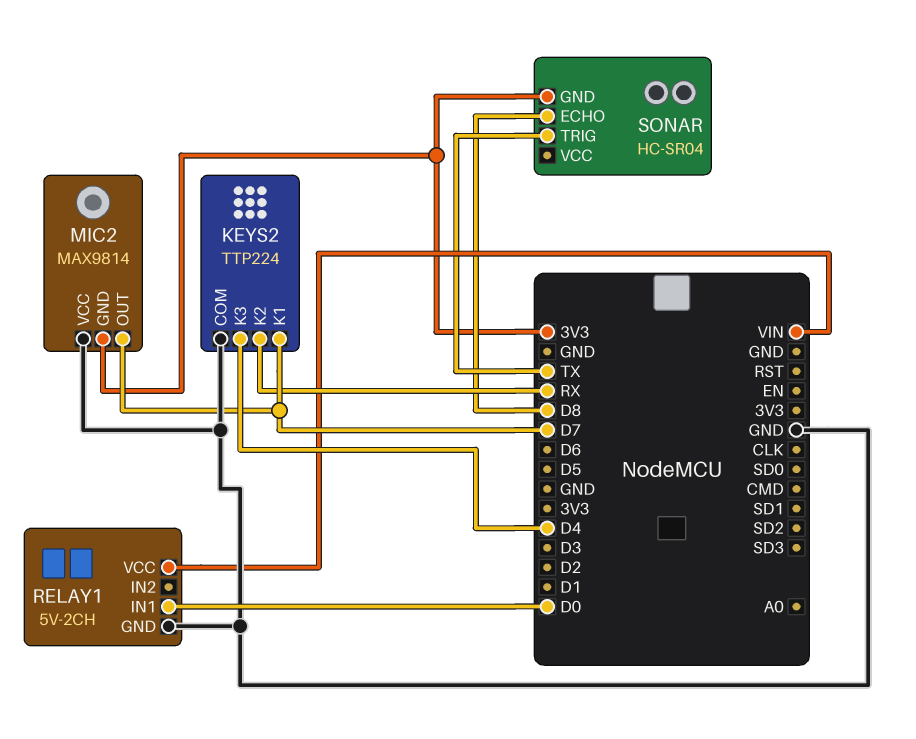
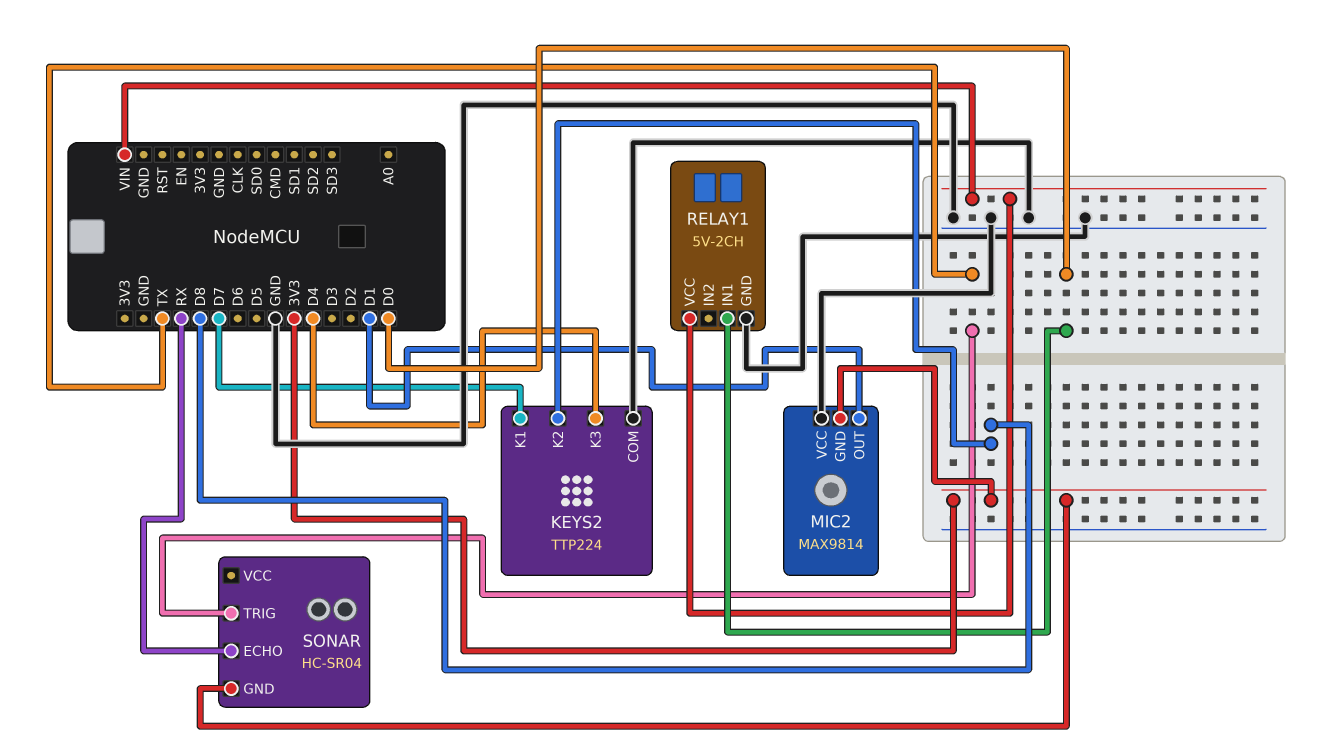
KEYS2 pin K2: RX -> D8
MIC2 pin OUT: D7 -> D1
SONAR pin ECHO: D8 -> RX

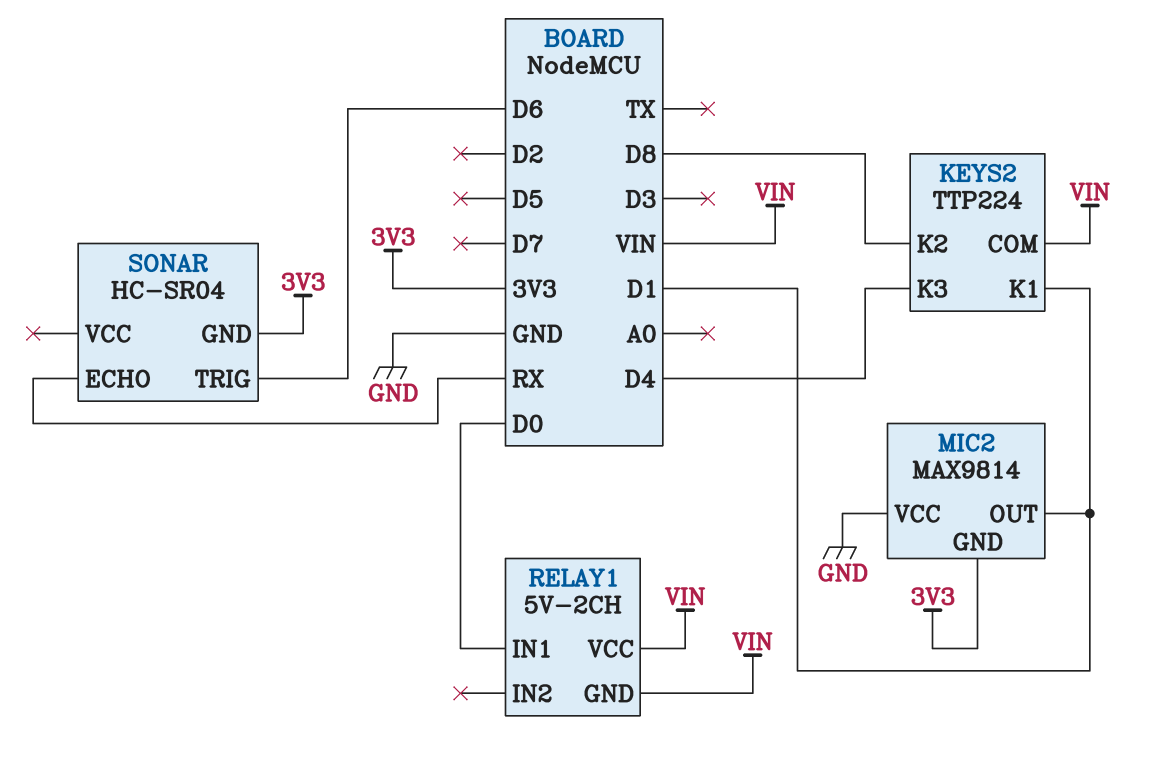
KEYS2 pin COM: GND -> VIN
KEYS2 pin K1: D7 -> D1
RELAY1 pin GND: GND -> VIN
SONAR pin TRIG: TX -> D6

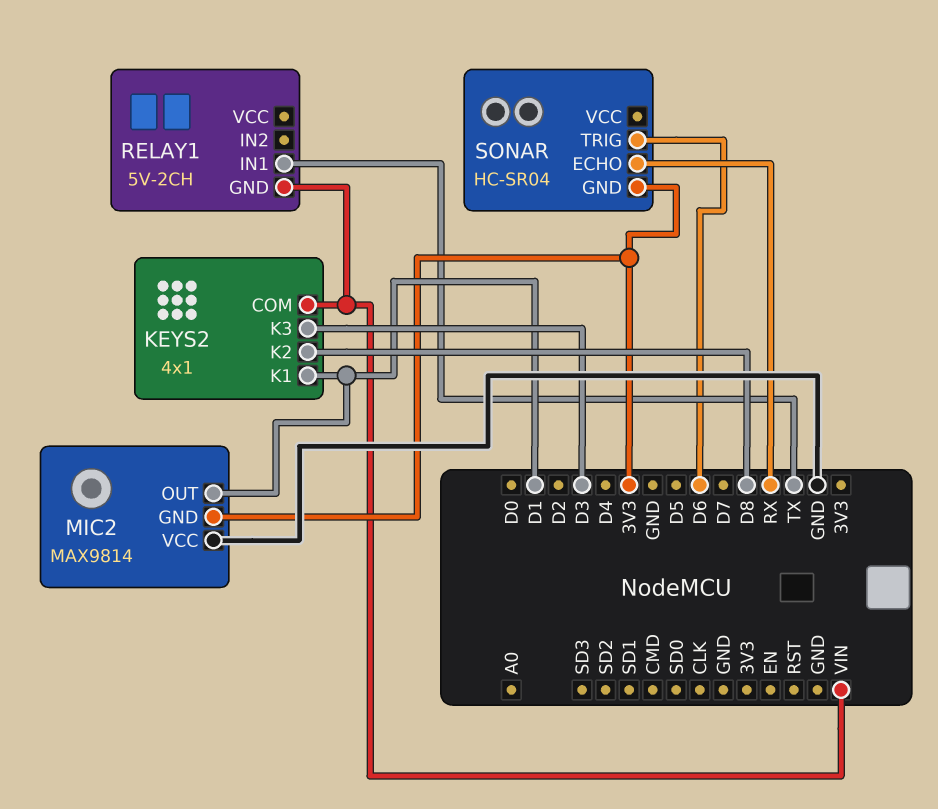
KEYS2: TTP224 -> 4x1
KEYS2 pin K3: D4 -> D3
RELAY1 pin IN1: D0 -> TX
RELAY1 pin VCC: VIN -> none

